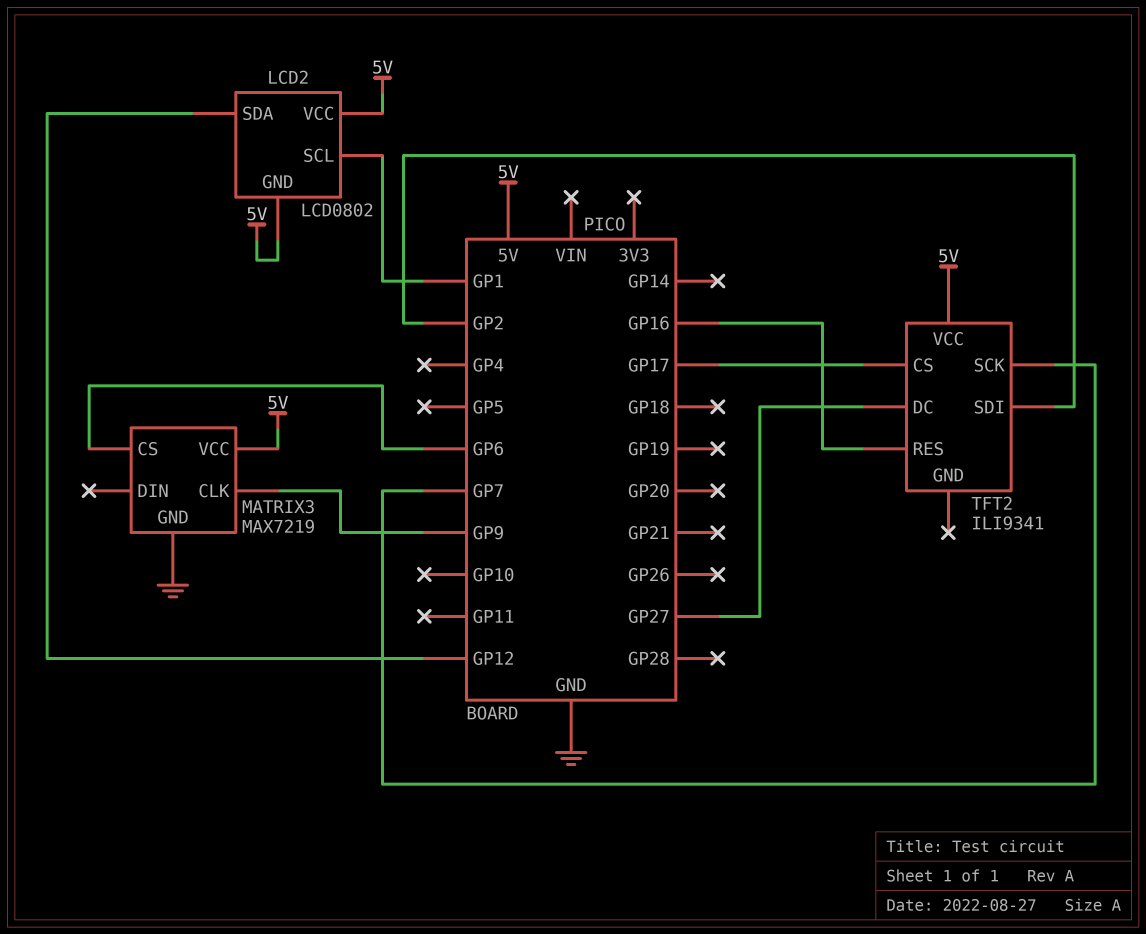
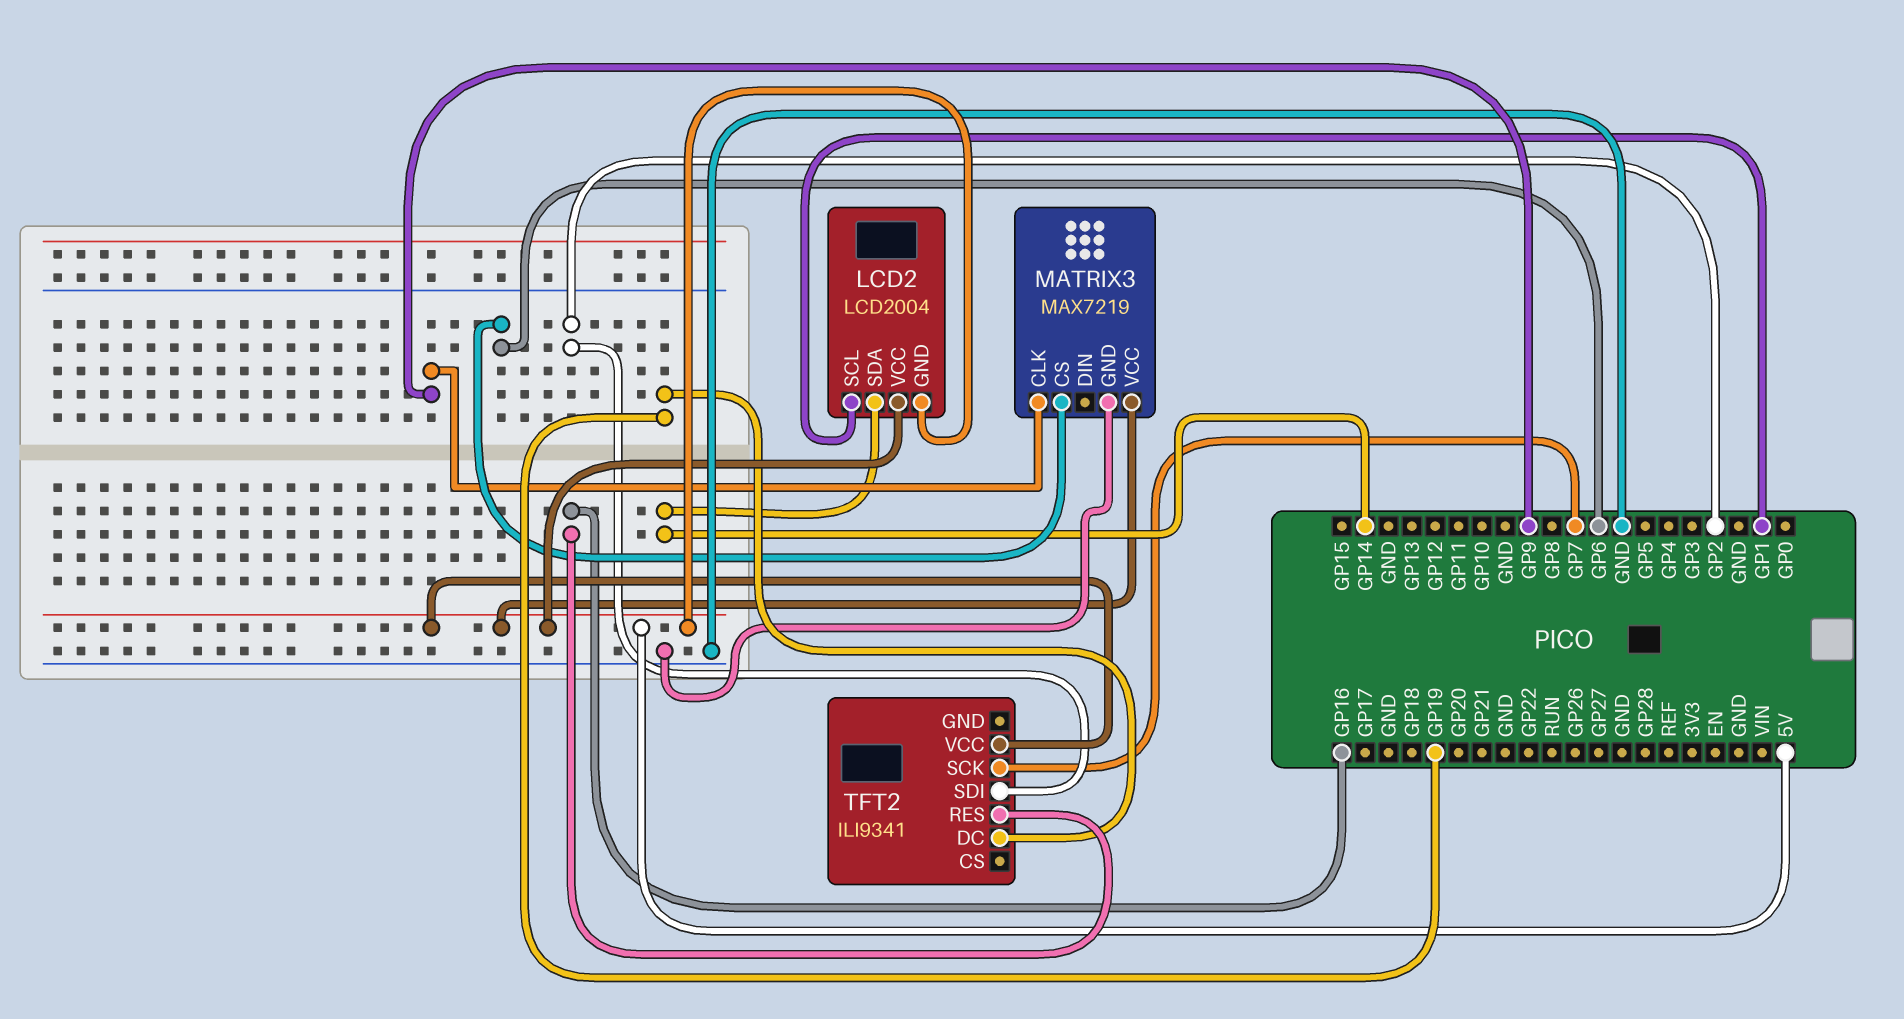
LCD2: LCD0802 -> LCD2004
LCD2 pin SDA: GP12 -> GP14
TFT2 pin CS: GP17 -> none
TFT2 pin DC: GP27 -> GP19

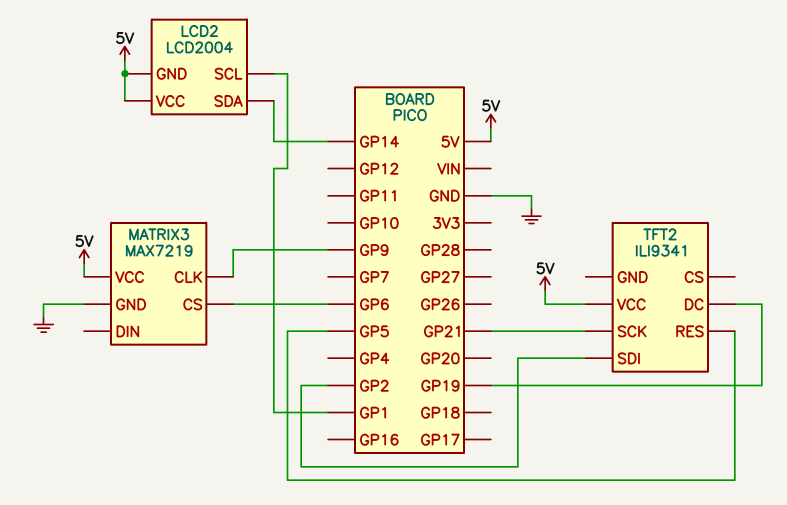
TFT2 pin RES: GP16 -> GP5
TFT2 pin SCK: GP7 -> GP21

